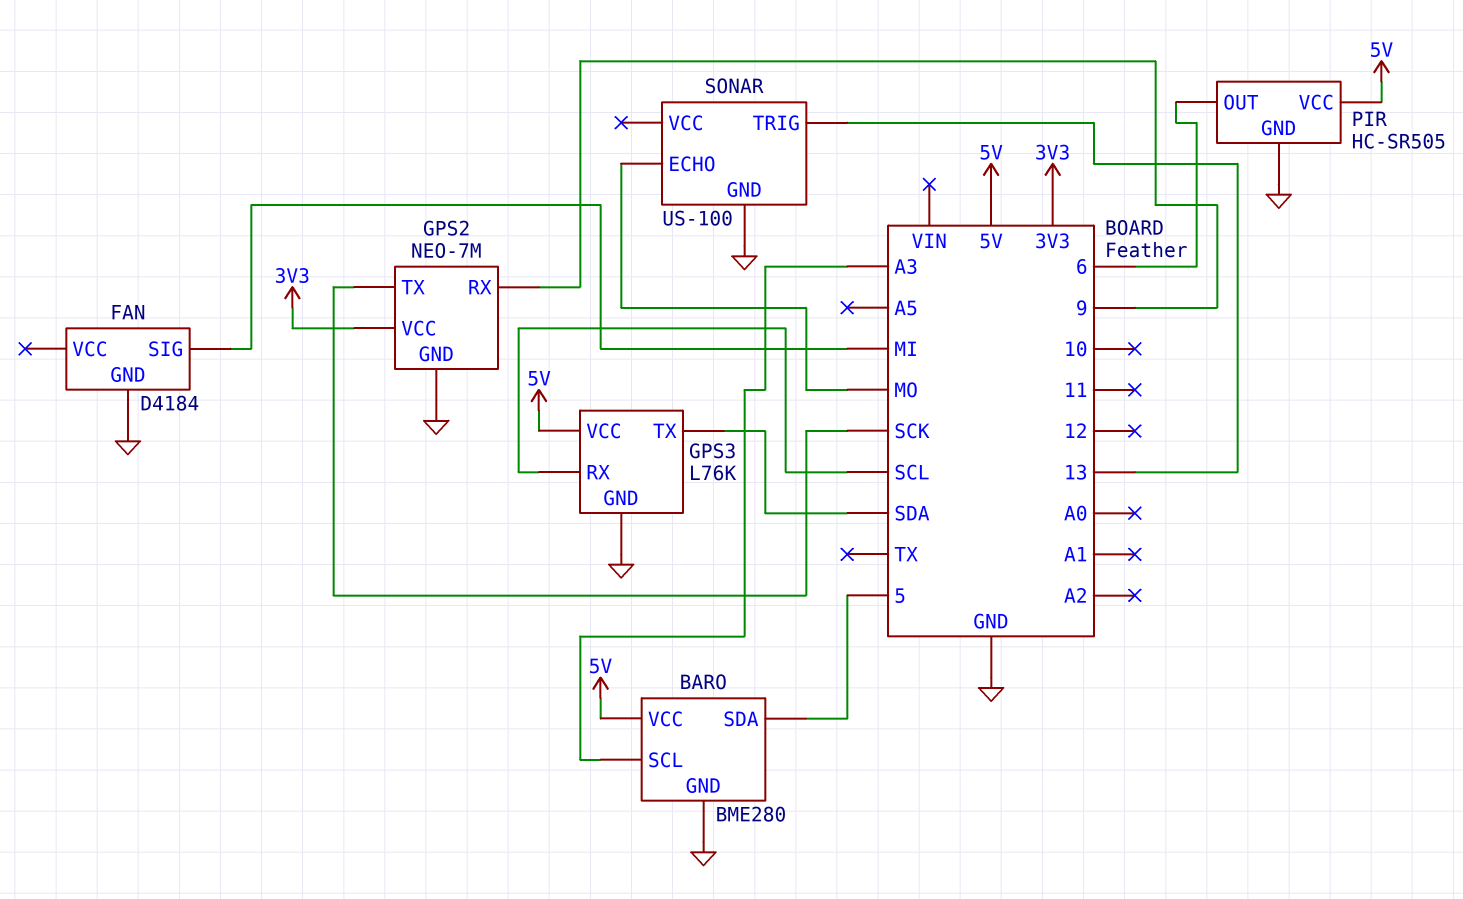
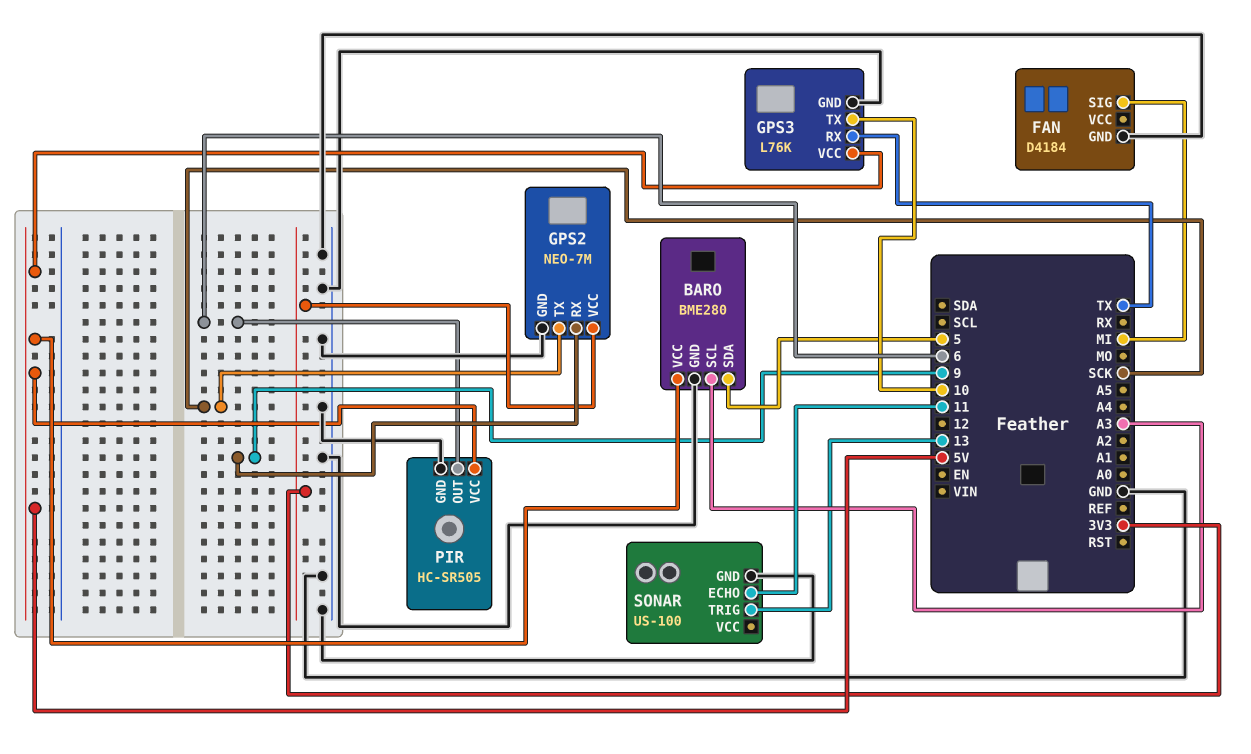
GPS3 pin RX: SCL -> TX
GPS3 pin TX: SDA -> 10
SONAR pin ECHO: MO -> 11

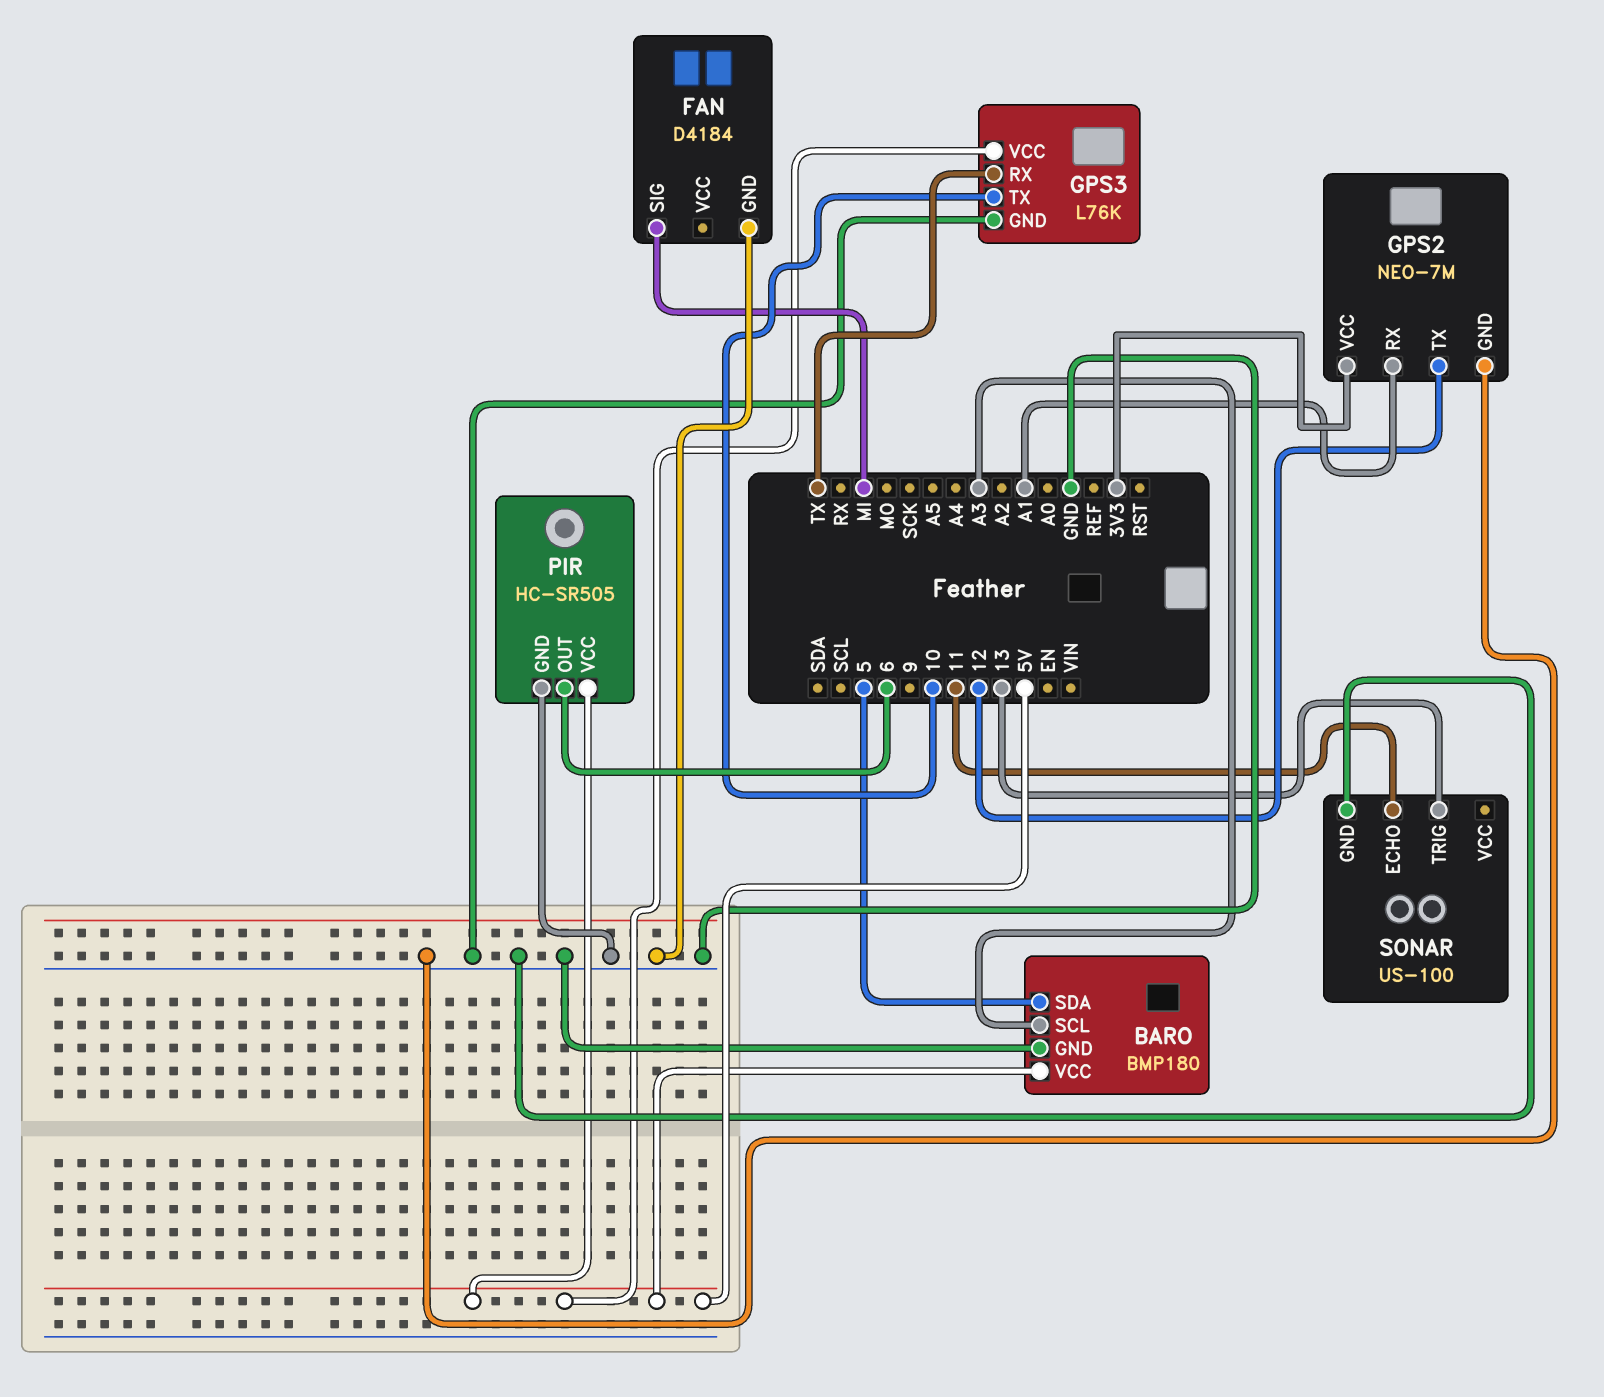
BARO: BME280 -> BMP180
GPS2 pin RX: 9 -> A1
GPS2 pin TX: SCK -> 12

